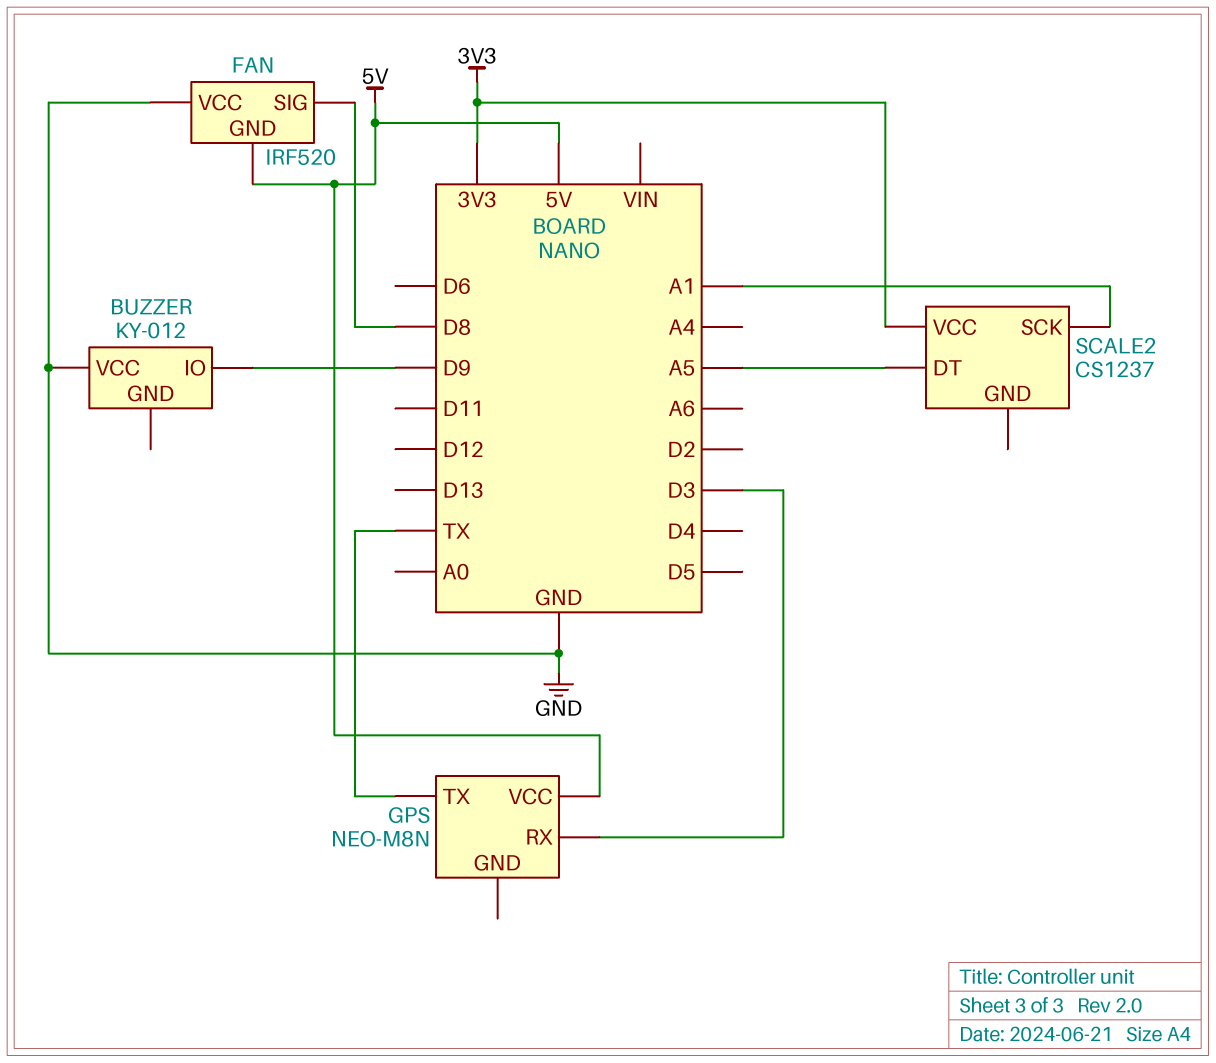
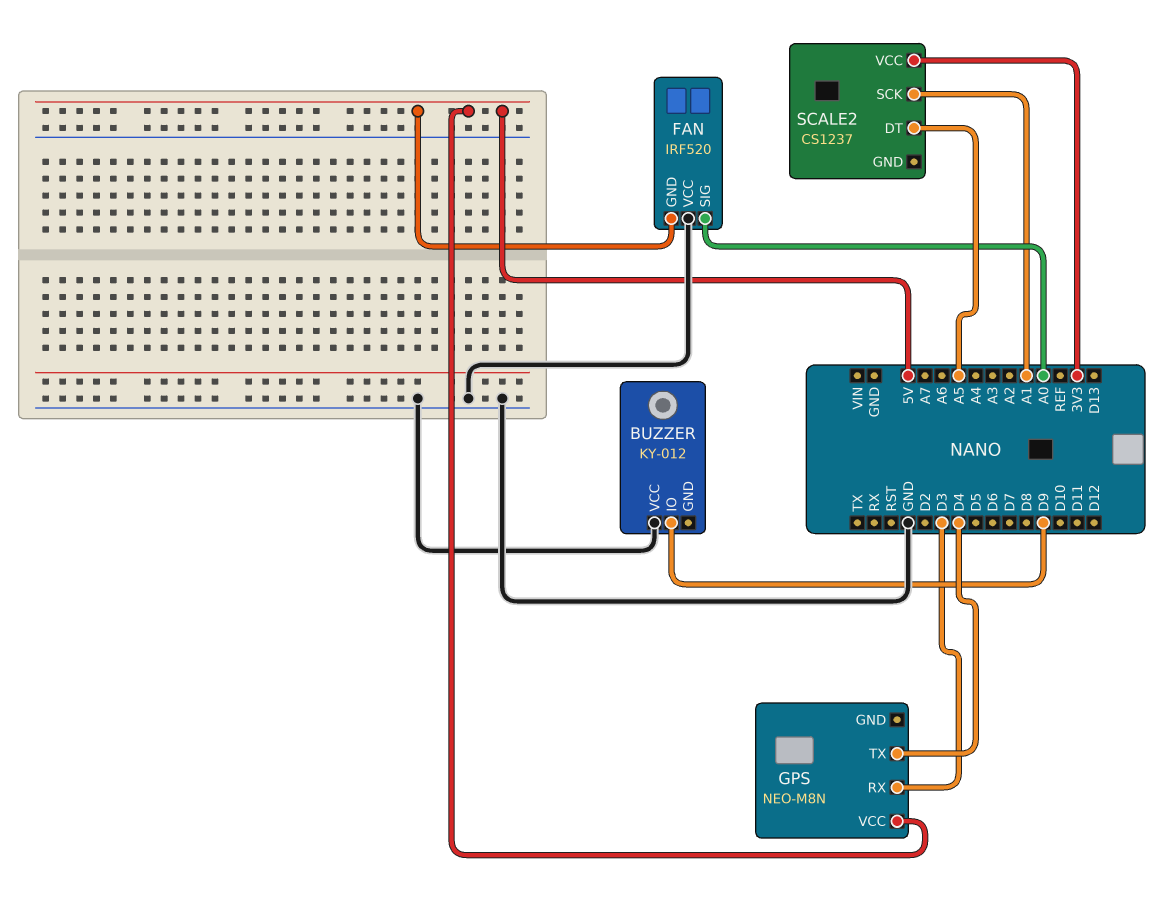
FAN pin SIG: D8 -> A0
GPS pin TX: TX -> D4

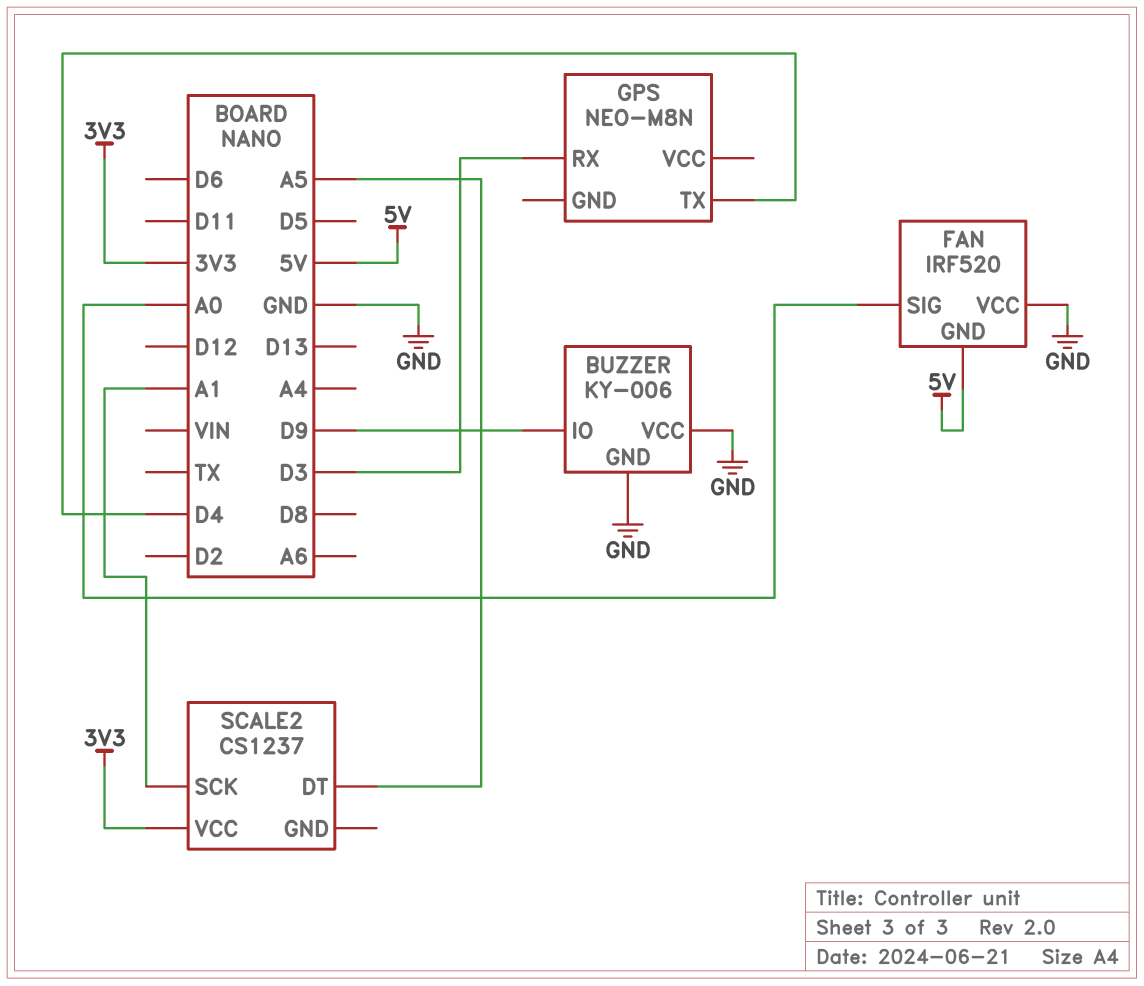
BUZZER: KY-012 -> KY-006
BUZZER pin GND: none -> GND
GPS pin VCC: 5V -> none

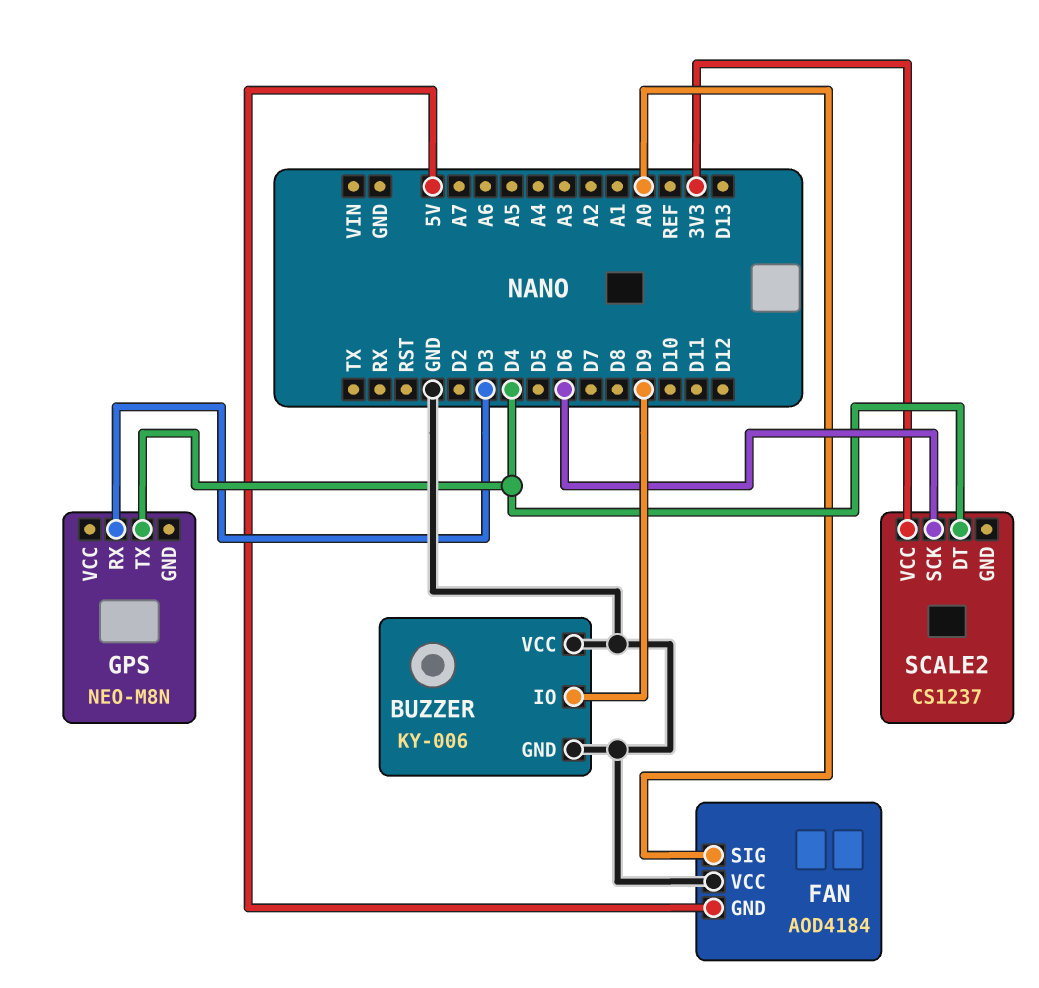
FAN: IRF520 -> AOD4184
SCALE2 pin DT: A5 -> D4
SCALE2 pin SCK: A1 -> D6

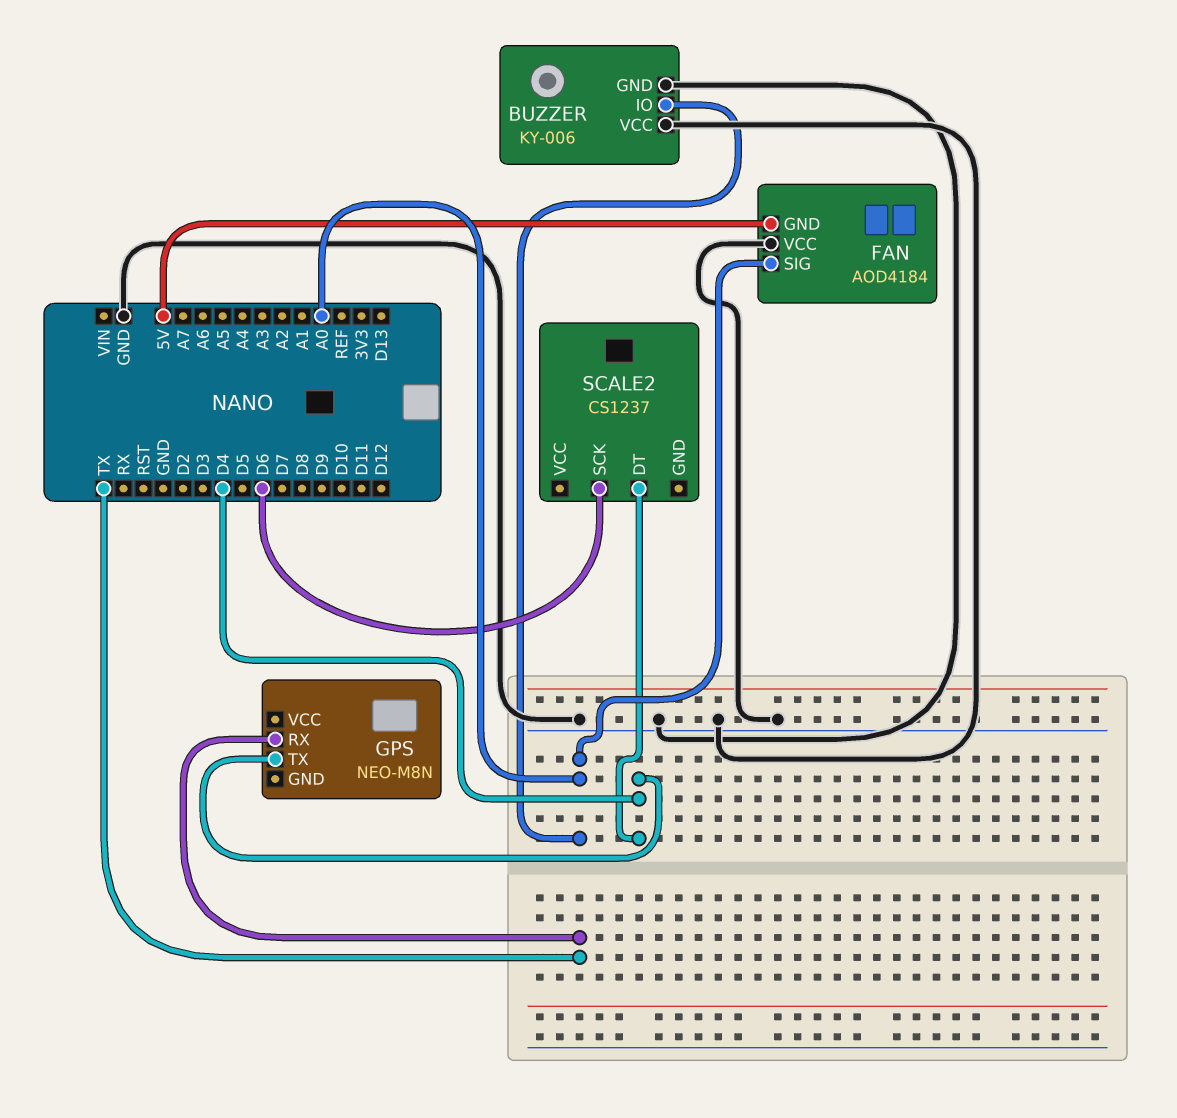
BUZZER pin IO: D9 -> A0
GPS pin RX: D3 -> TX
SCALE2 pin VCC: 3V3 -> none

